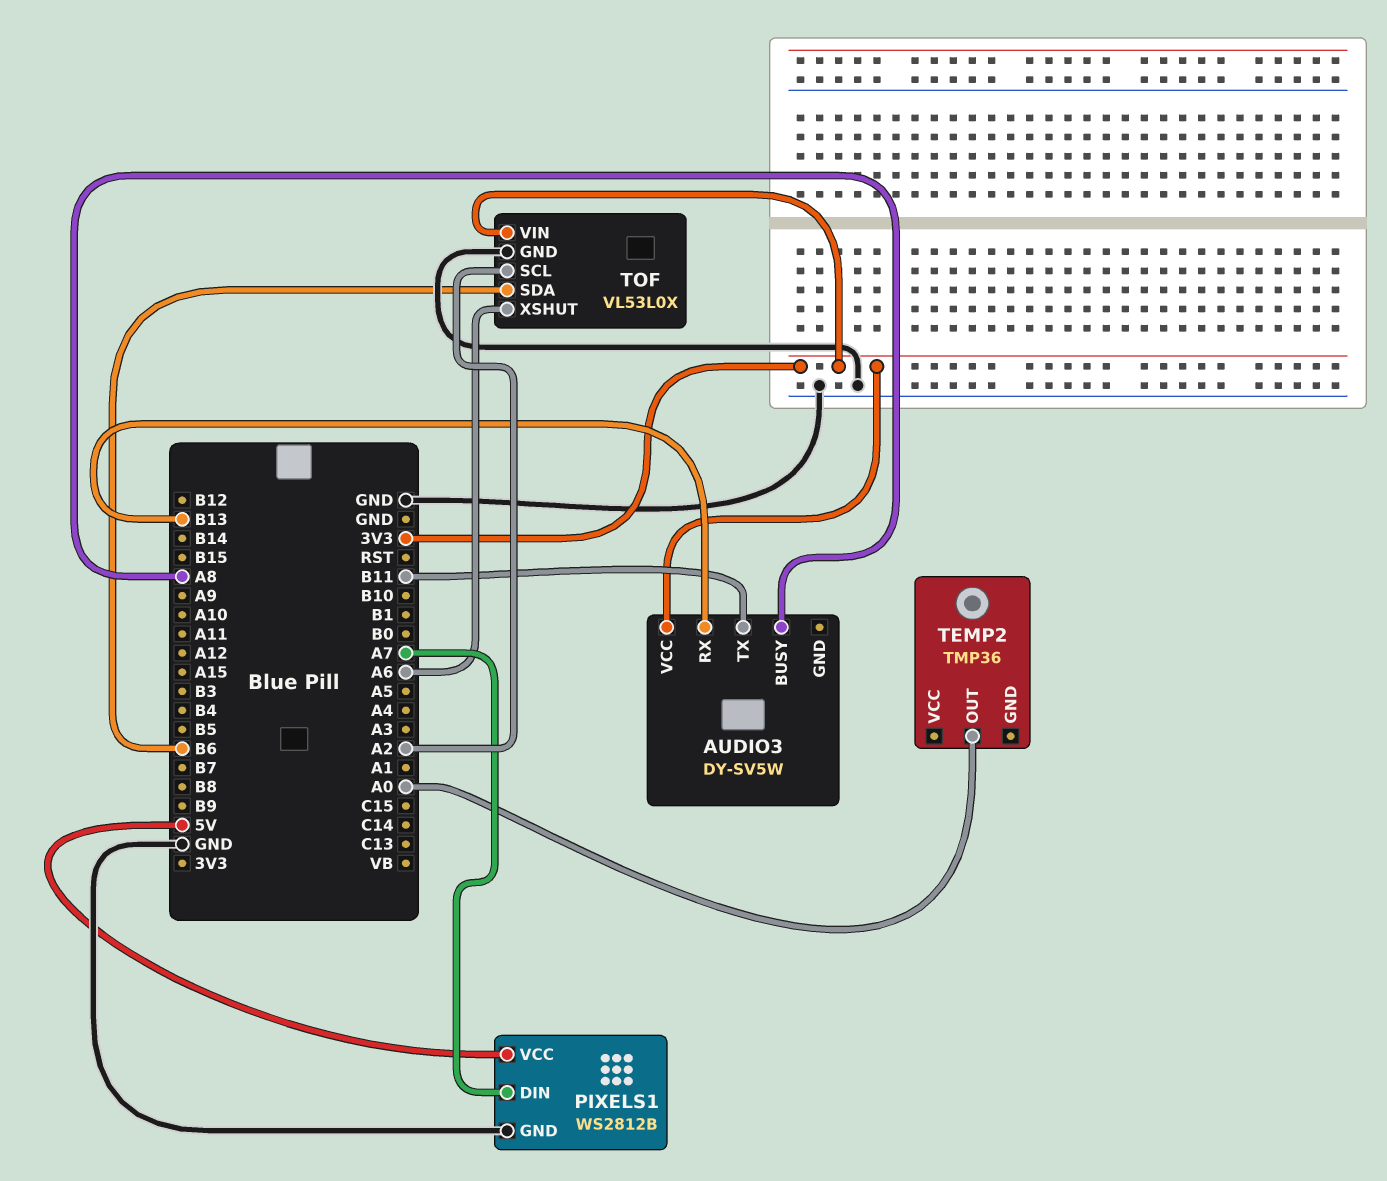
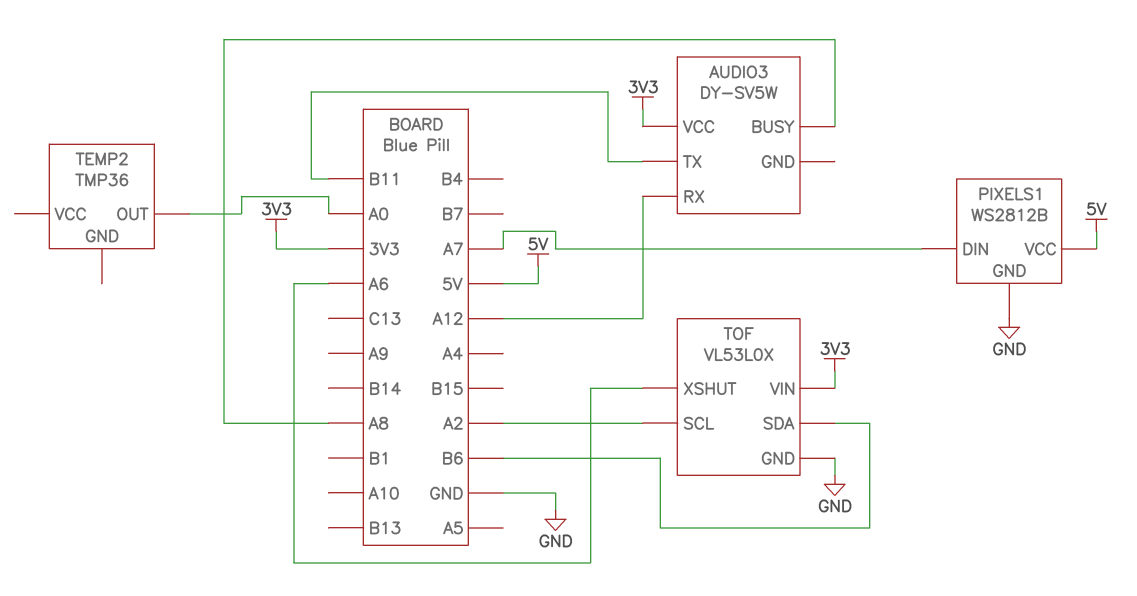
AUDIO3 pin RX: B13 -> A12

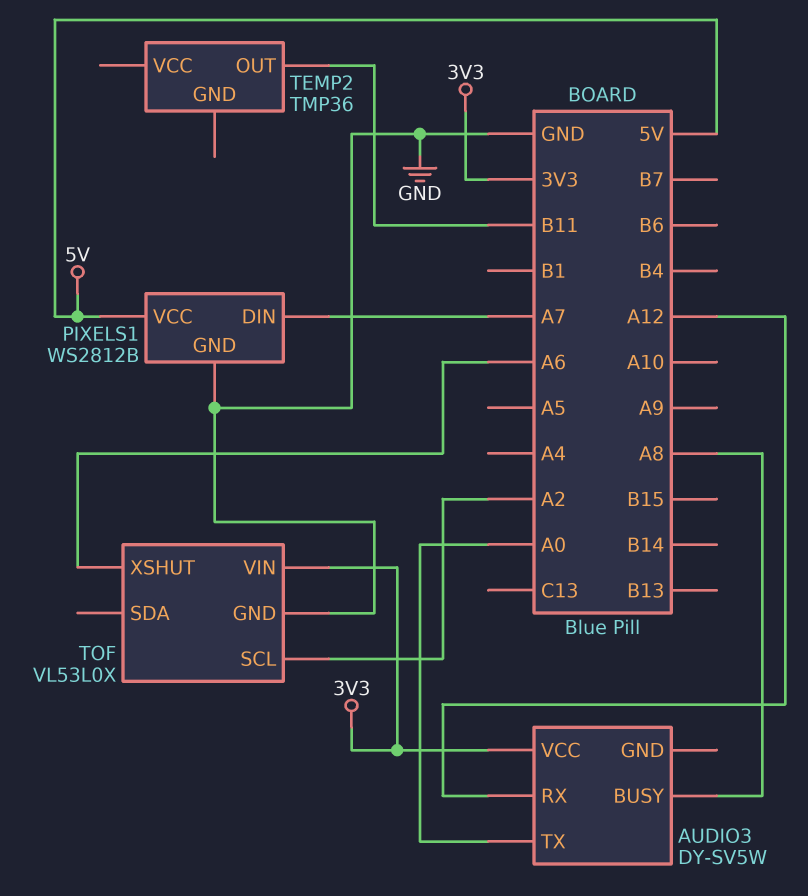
AUDIO3 pin TX: B11 -> A0
TEMP2 pin OUT: A0 -> B11
TOF pin SDA: B6 -> none

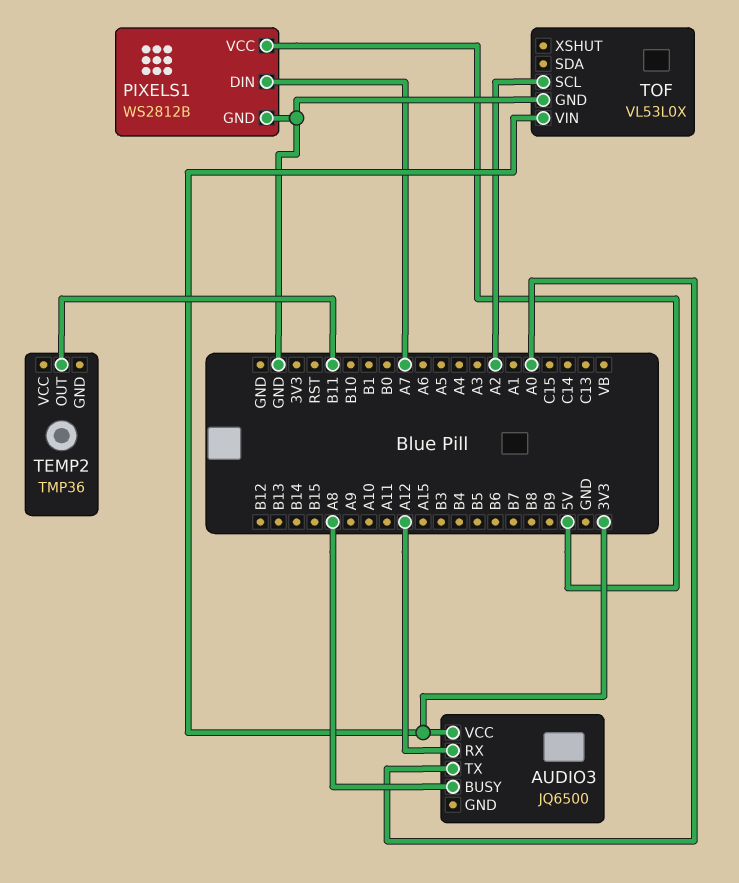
AUDIO3: DY-SV5W -> JQ6500
TOF pin XSHUT: A6 -> none

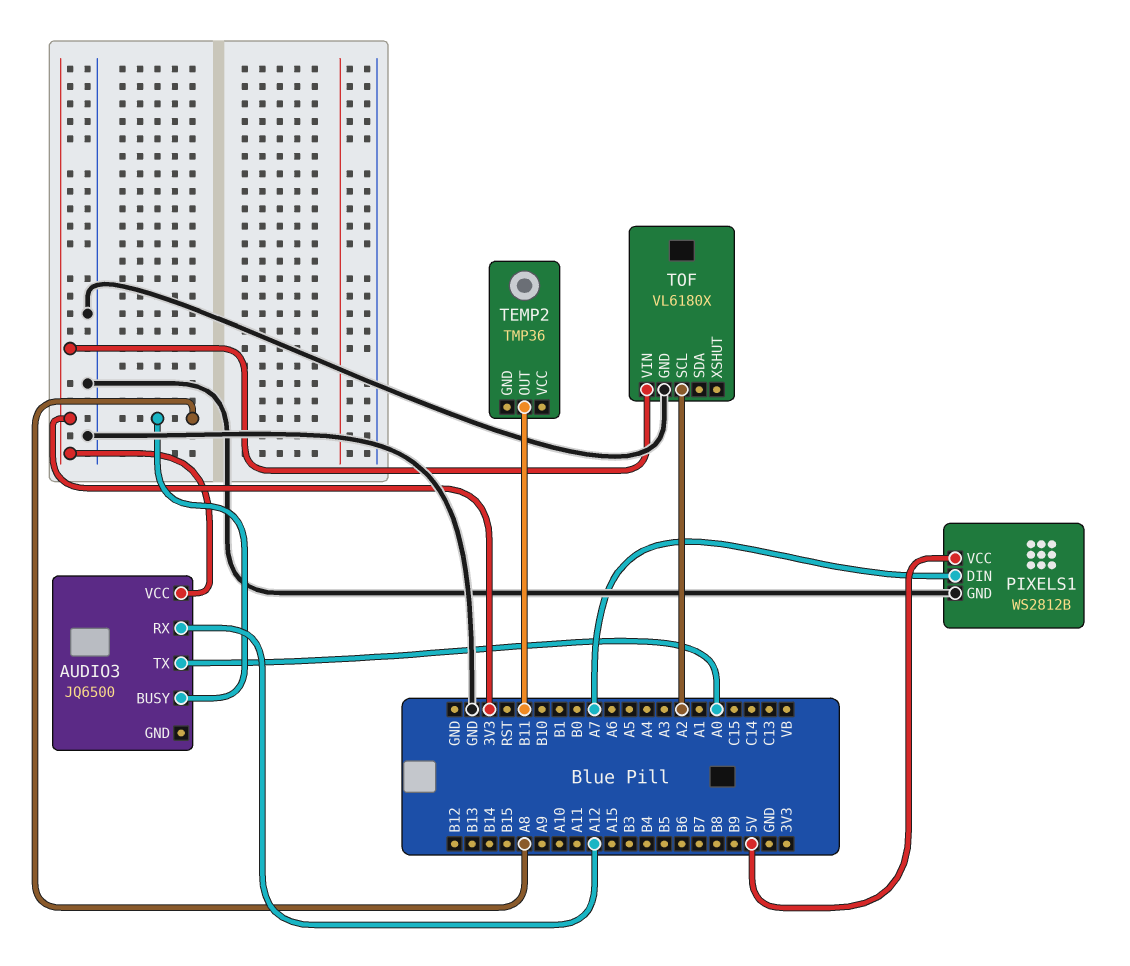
TOF: VL53L0X -> VL6180X

